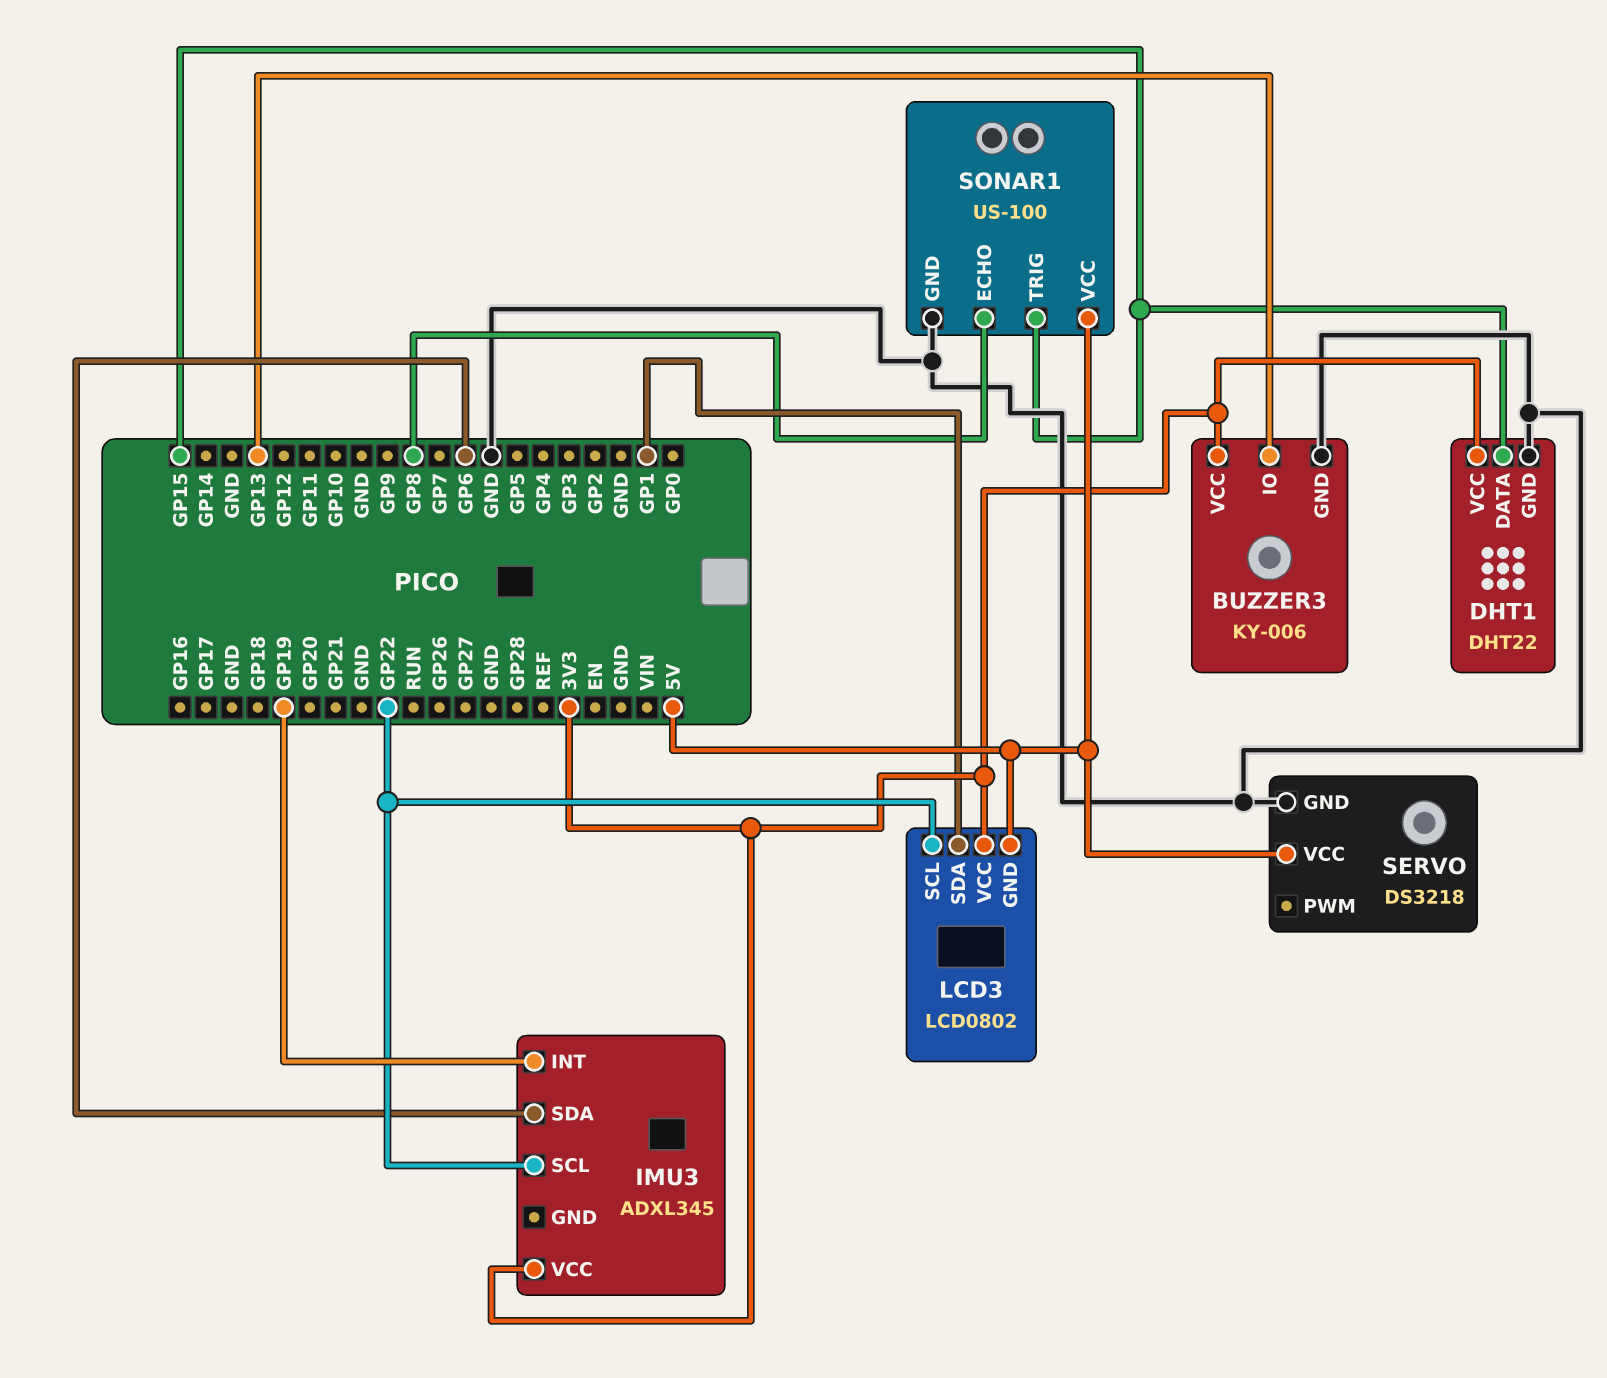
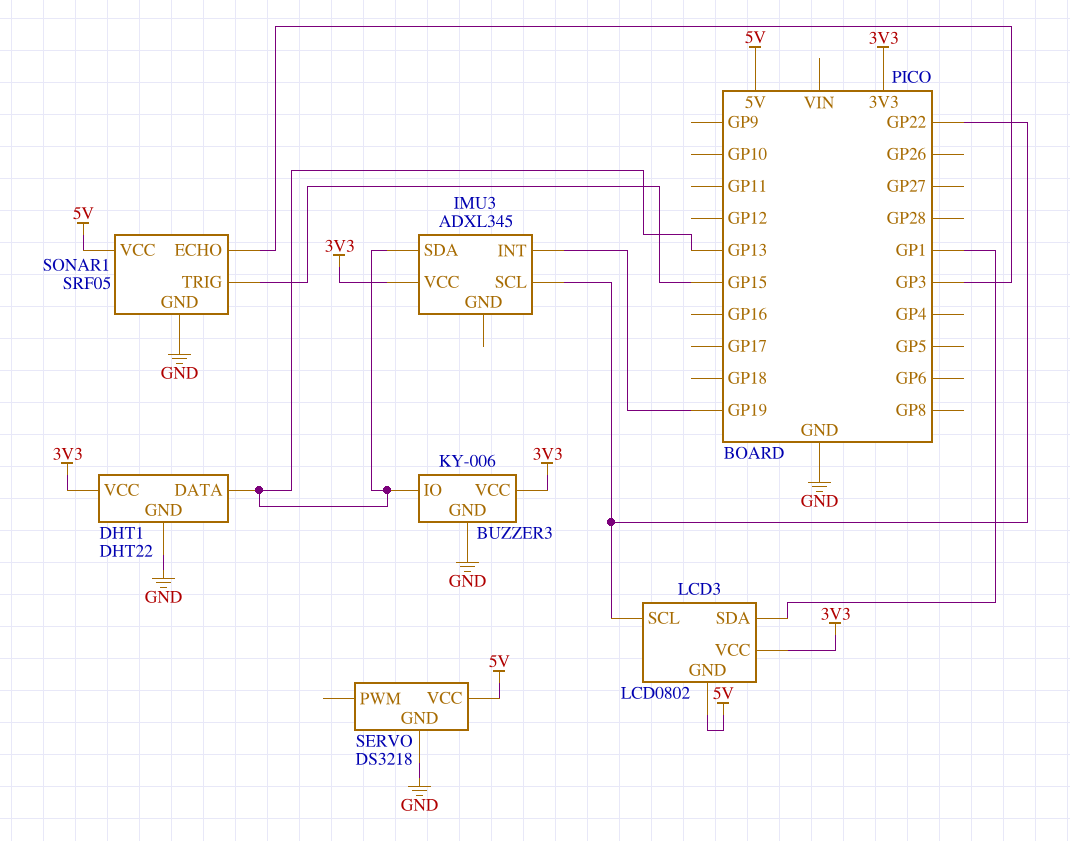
DHT1 pin DATA: GP15 -> GP13
IMU3 pin SDA: GP6 -> GP13
SONAR1: US-100 -> SRF05
SONAR1 pin ECHO: GP8 -> GP3

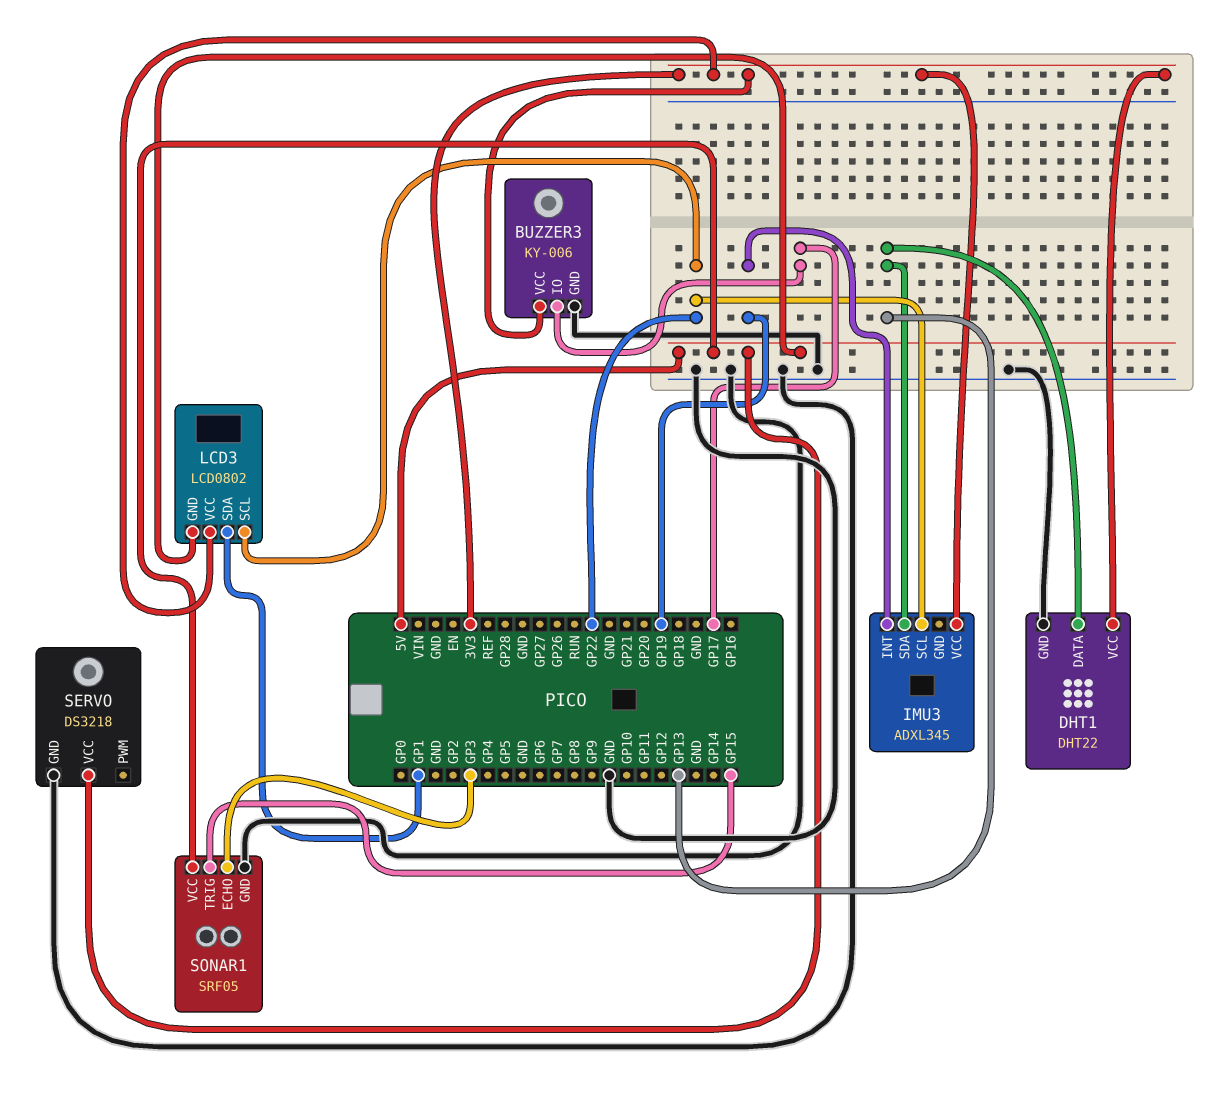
BUZZER3 pin IO: GP13 -> GP17

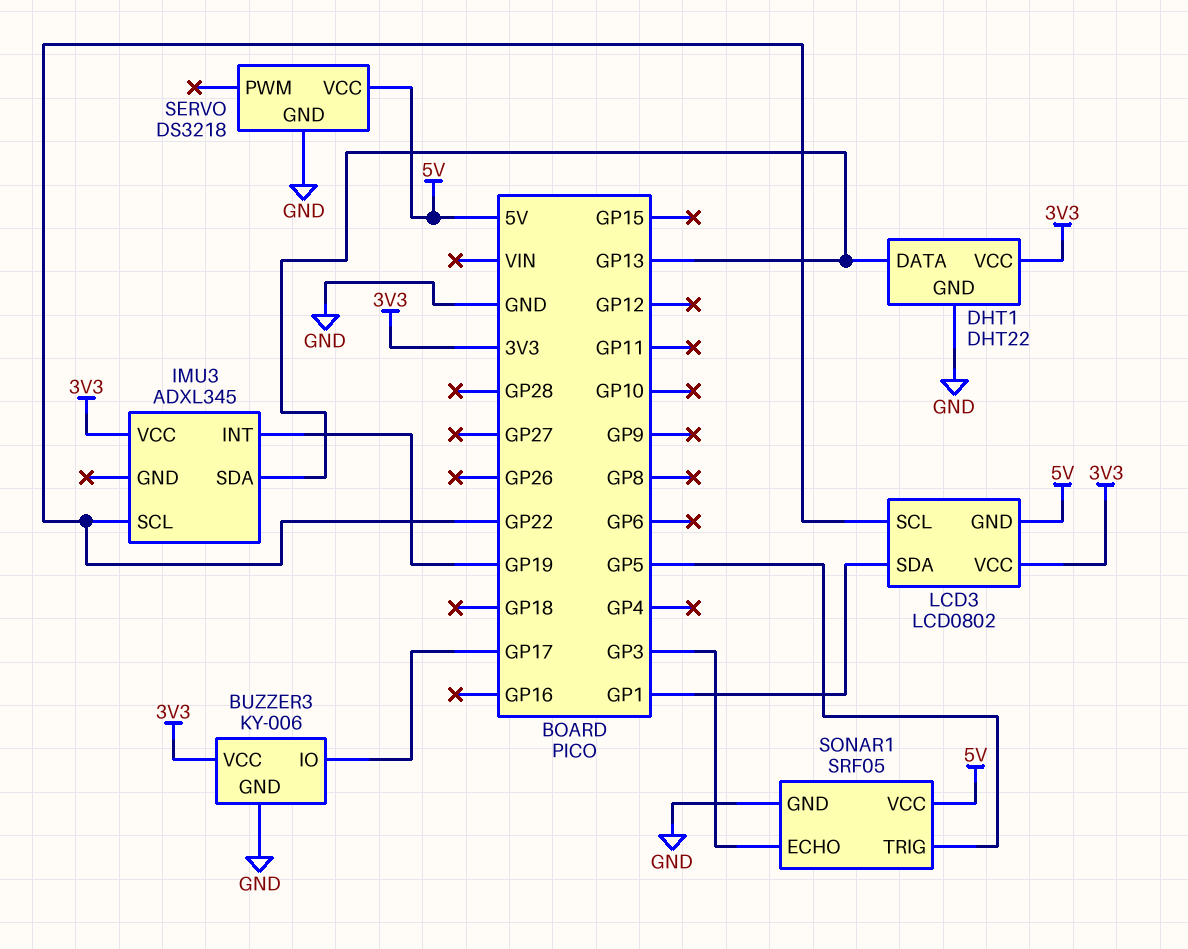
SONAR1 pin TRIG: GP15 -> GP5

